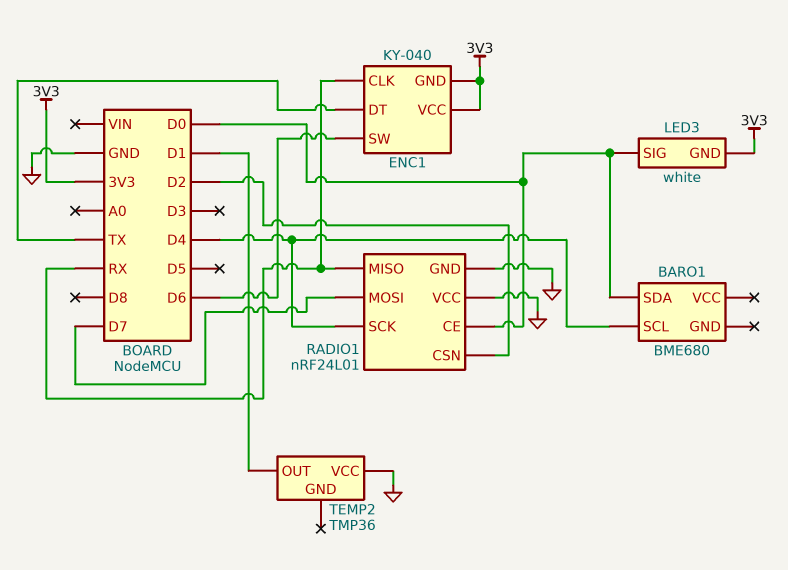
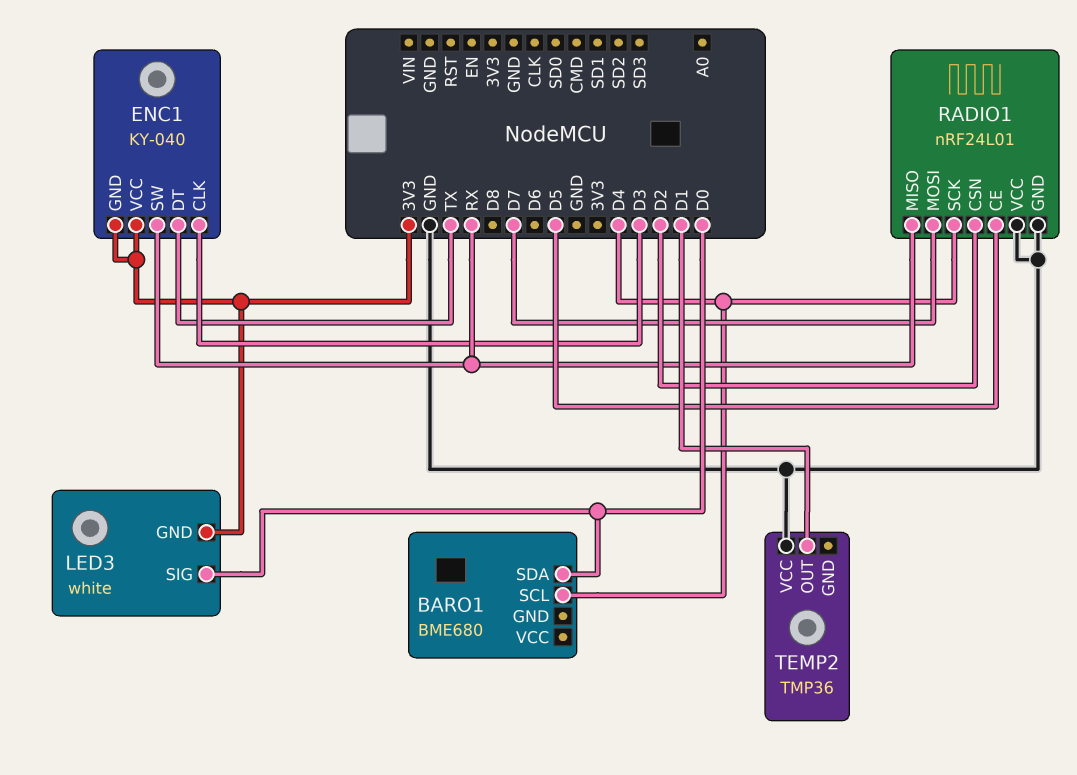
ENC1 pin CLK: RX -> D3
ENC1 pin SW: D6 -> RX
RADIO1 pin CE: D0 -> D5

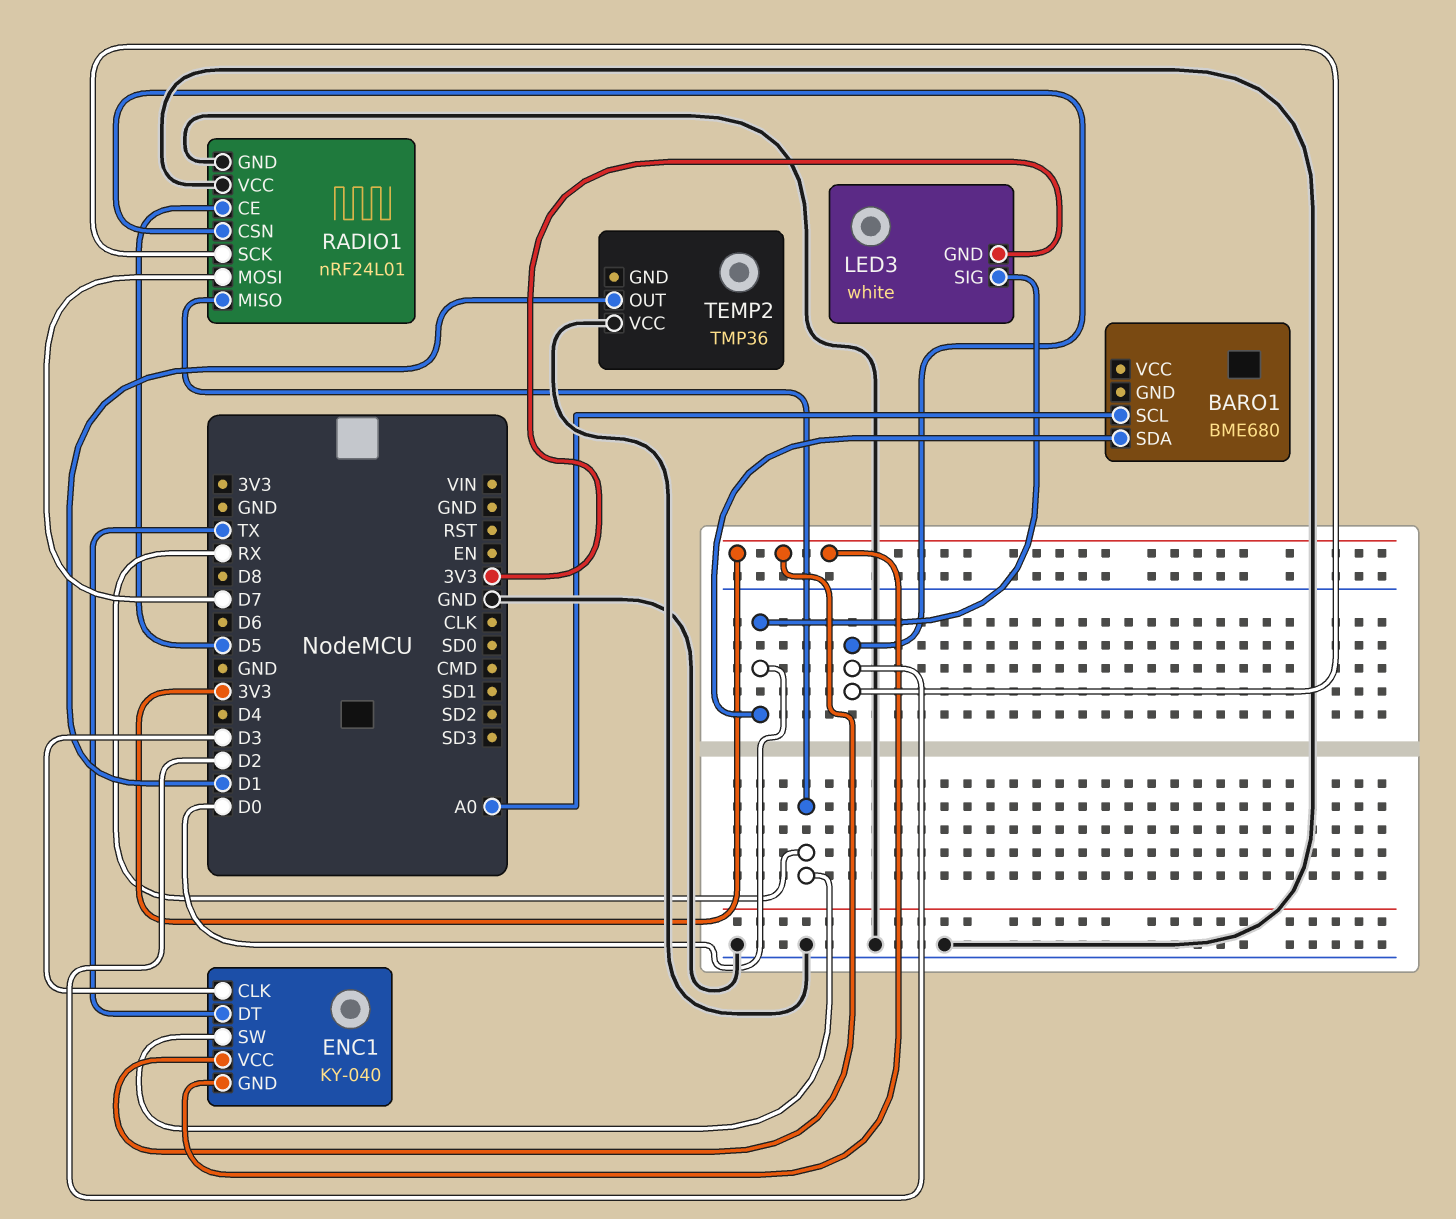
BARO1 pin SCL: D4 -> A0
RADIO1 pin SCK: D4 -> D2

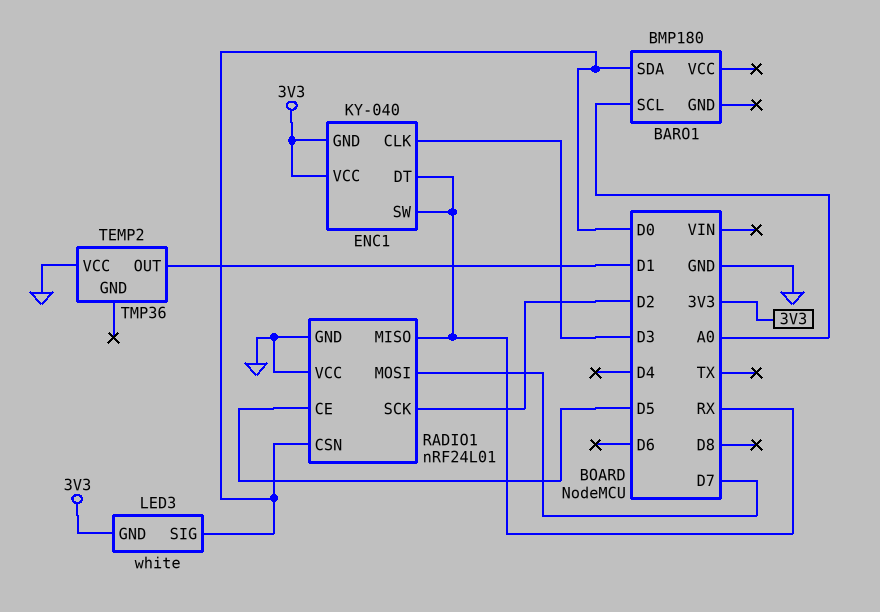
BARO1: BME680 -> BMP180
ENC1 pin DT: TX -> RX
RADIO1 pin CSN: D2 -> D0

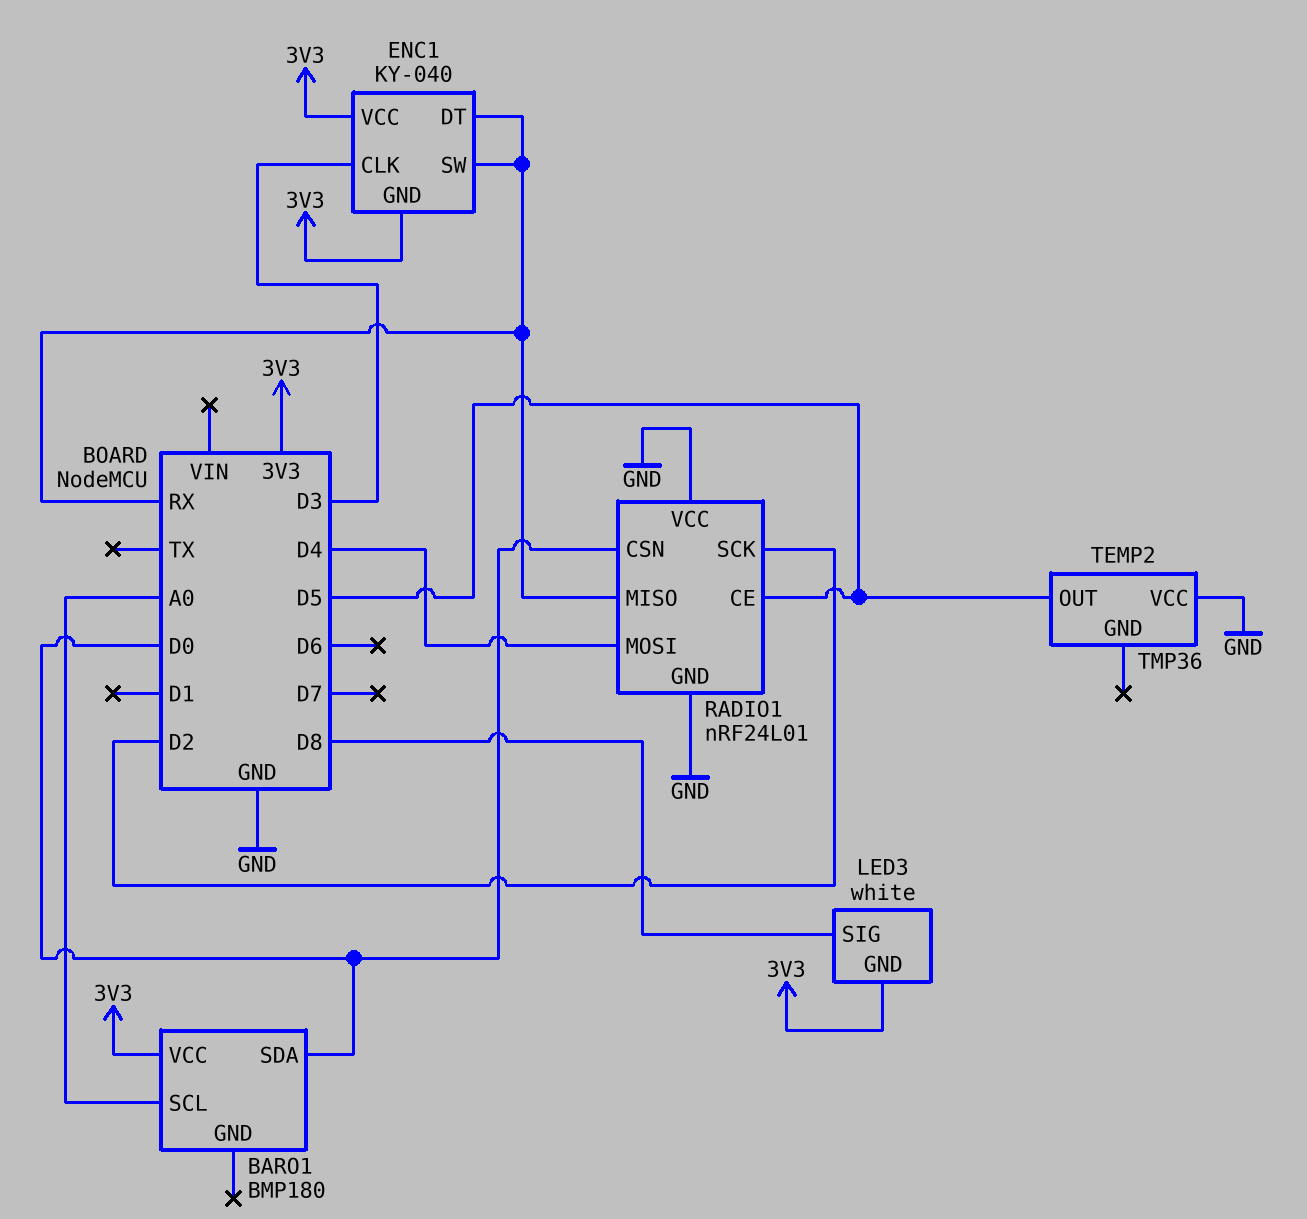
BARO1 pin VCC: none -> 3V3
LED3 pin SIG: D0 -> D8
RADIO1 pin MOSI: D7 -> D4
TEMP2 pin OUT: D1 -> D5

